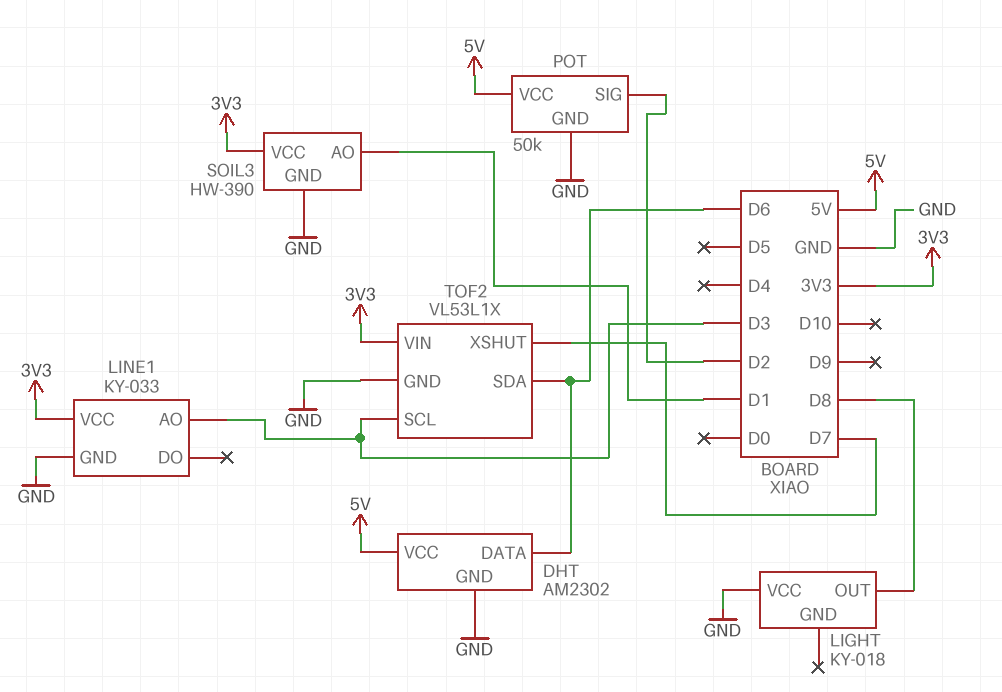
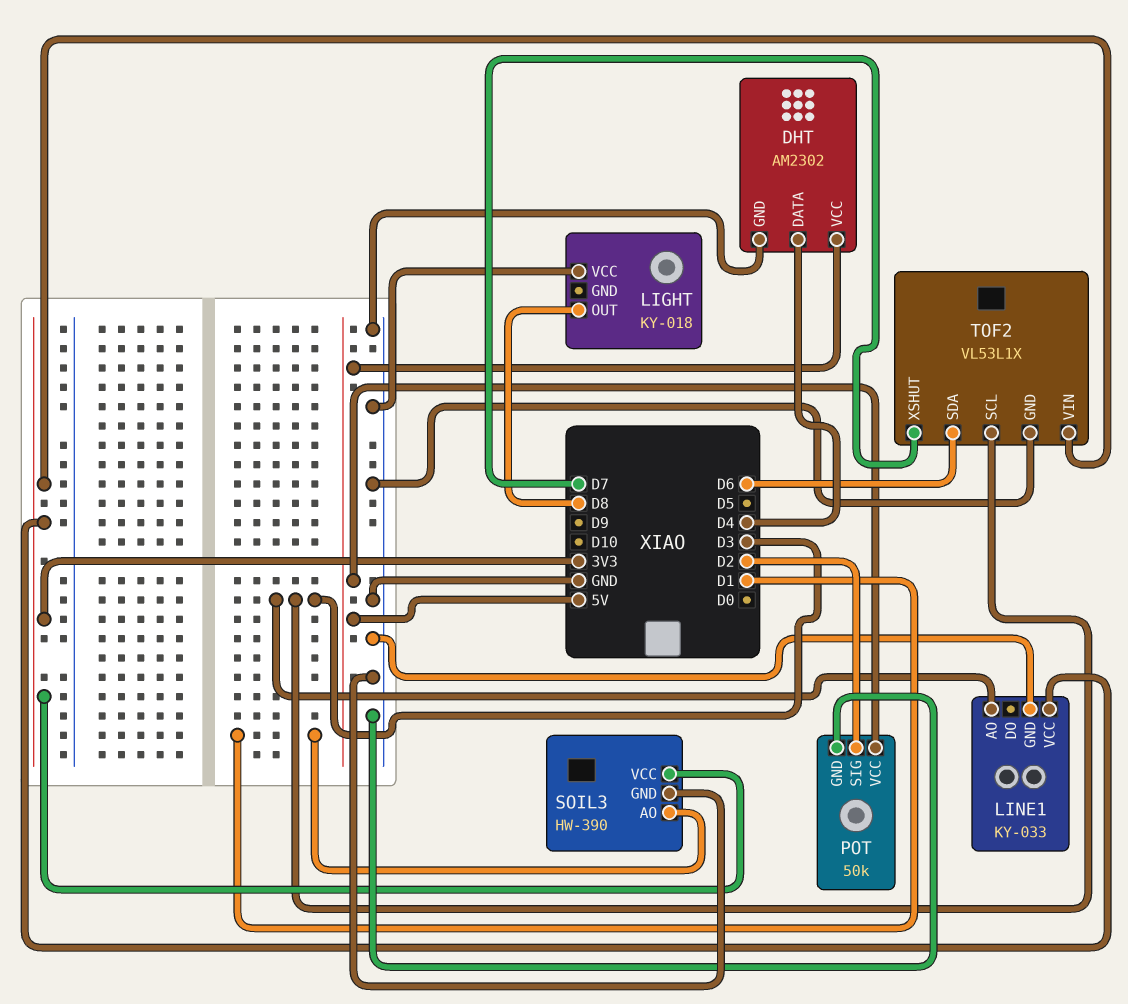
DHT pin DATA: D6 -> D4

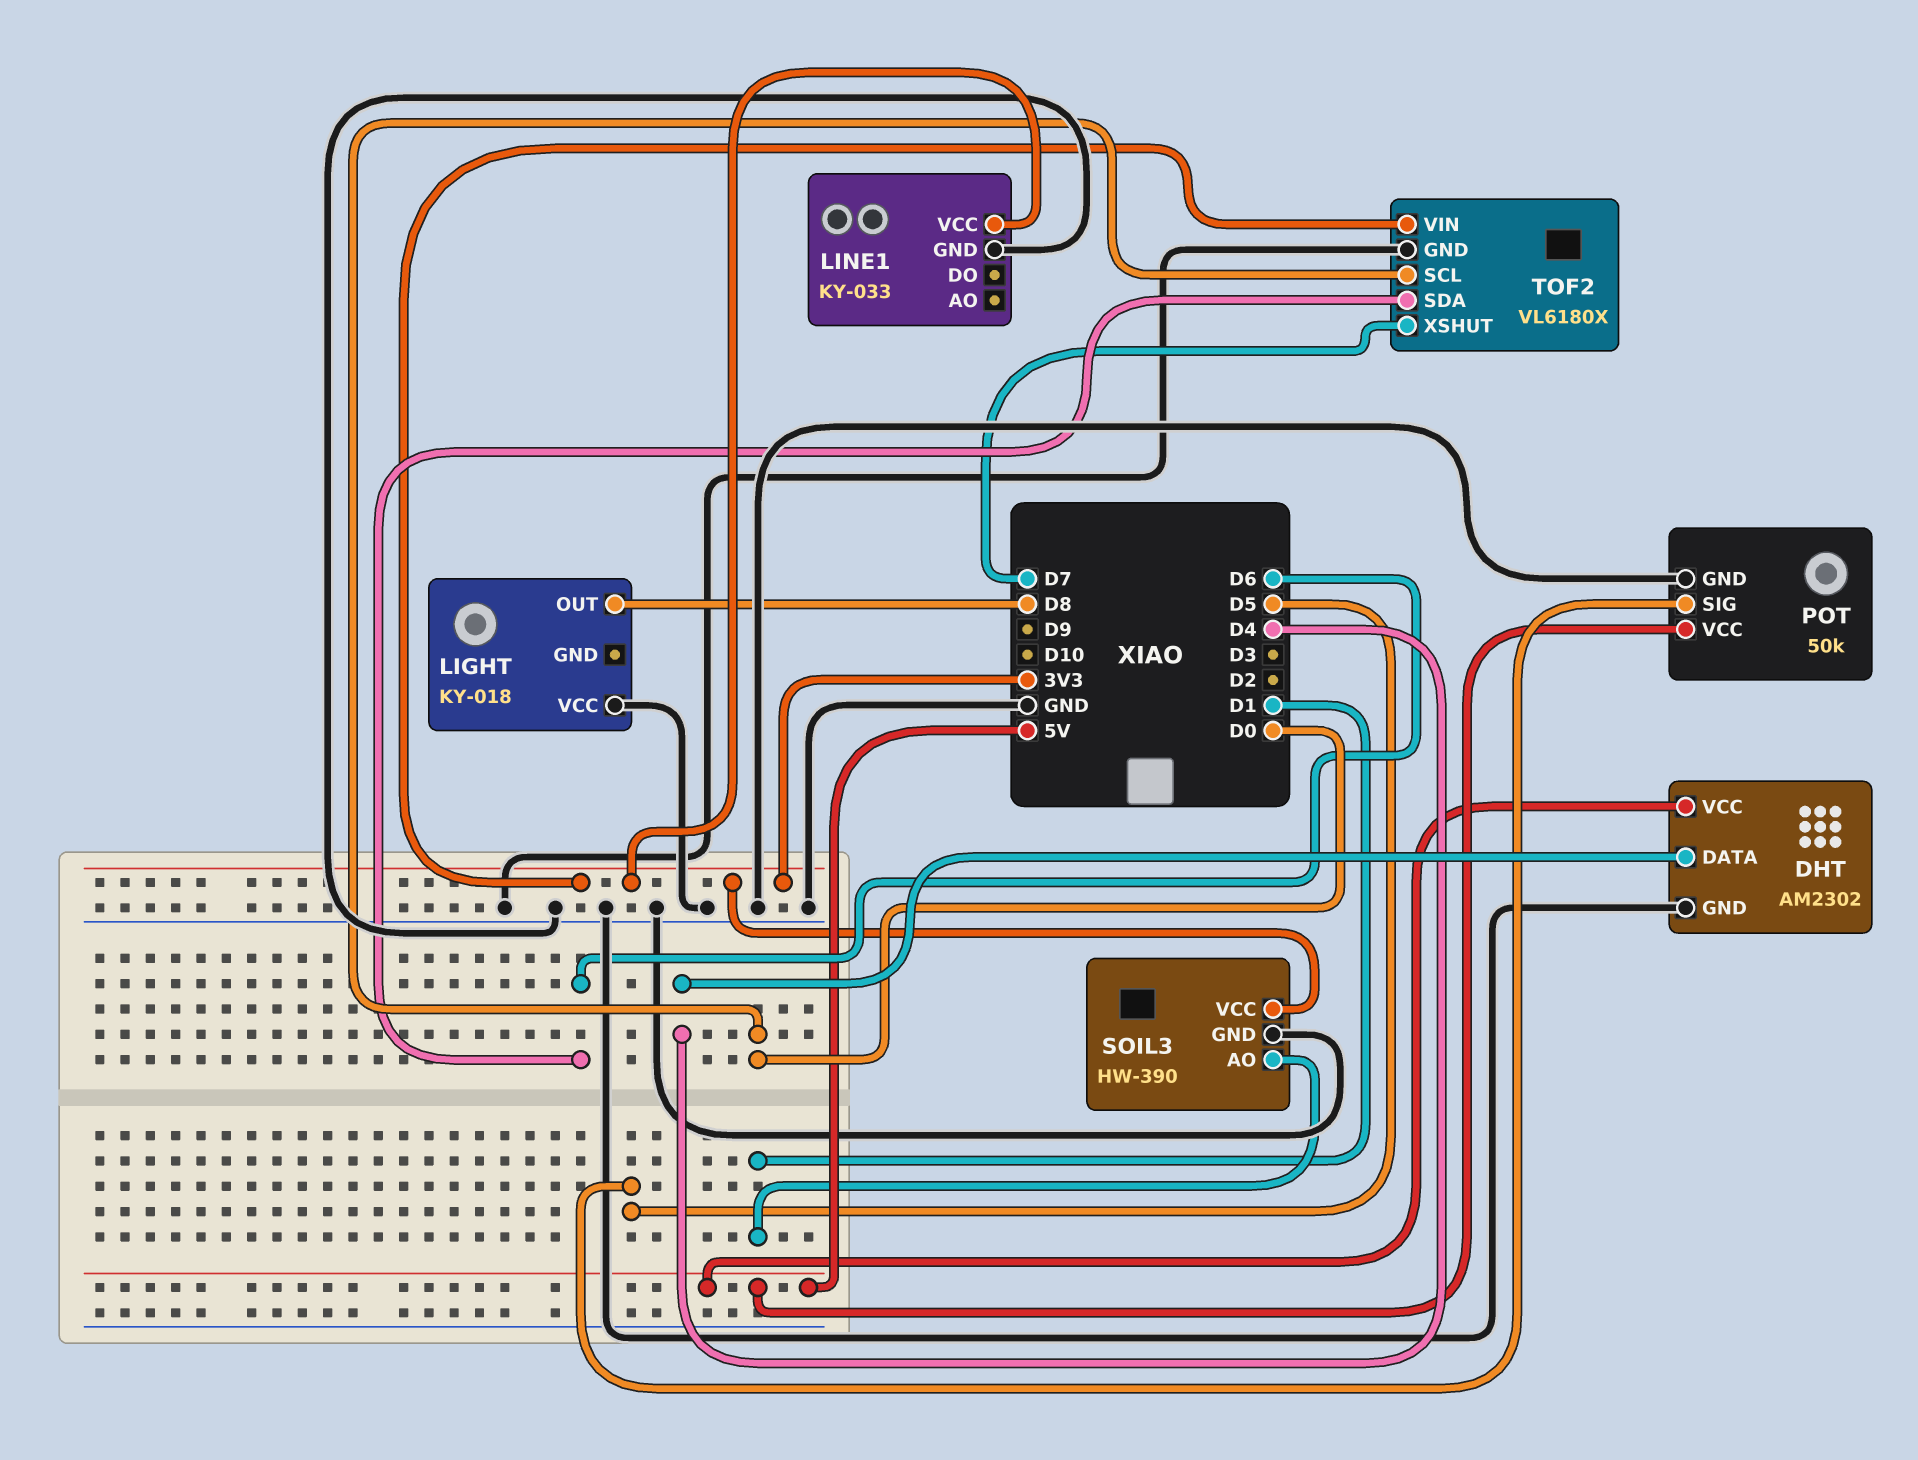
LINE1 pin AO: D3 -> none
POT pin SIG: D2 -> D5
TOF2: VL53L1X -> VL6180X
TOF2 pin SCL: D3 -> D0

